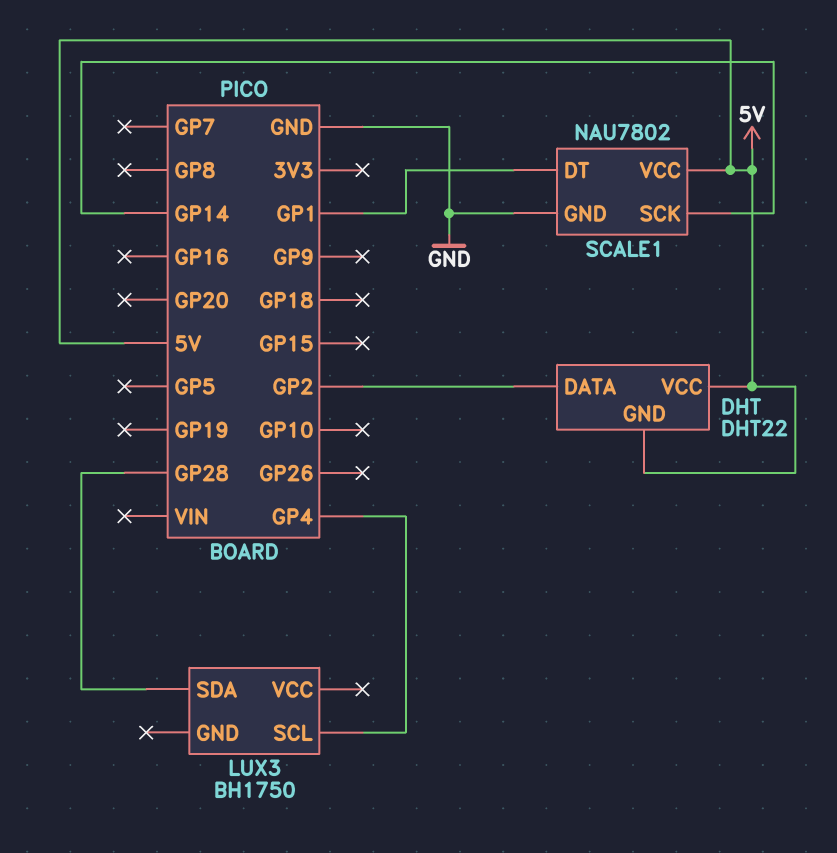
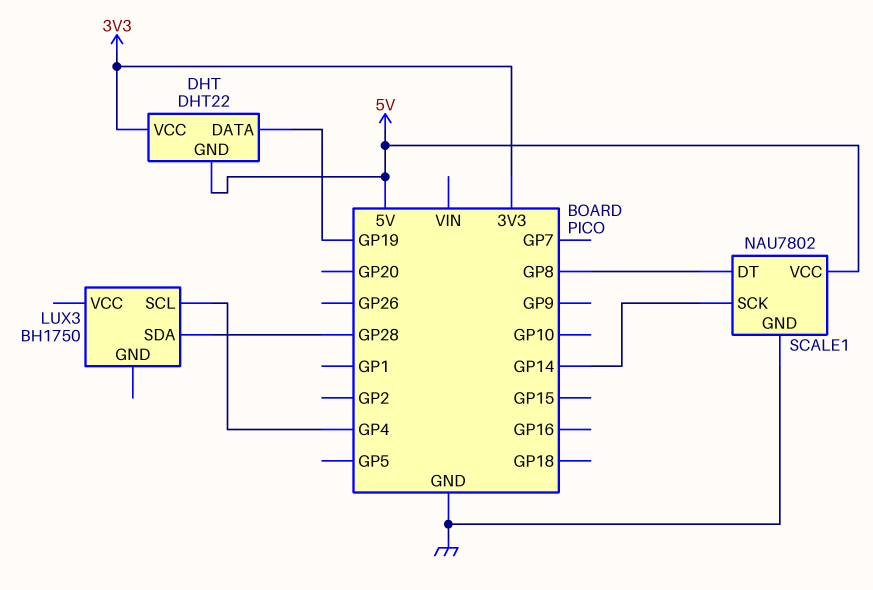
DHT pin DATA: GP2 -> GP19
DHT pin VCC: 5V -> 3V3
SCALE1 pin DT: GP1 -> GP8

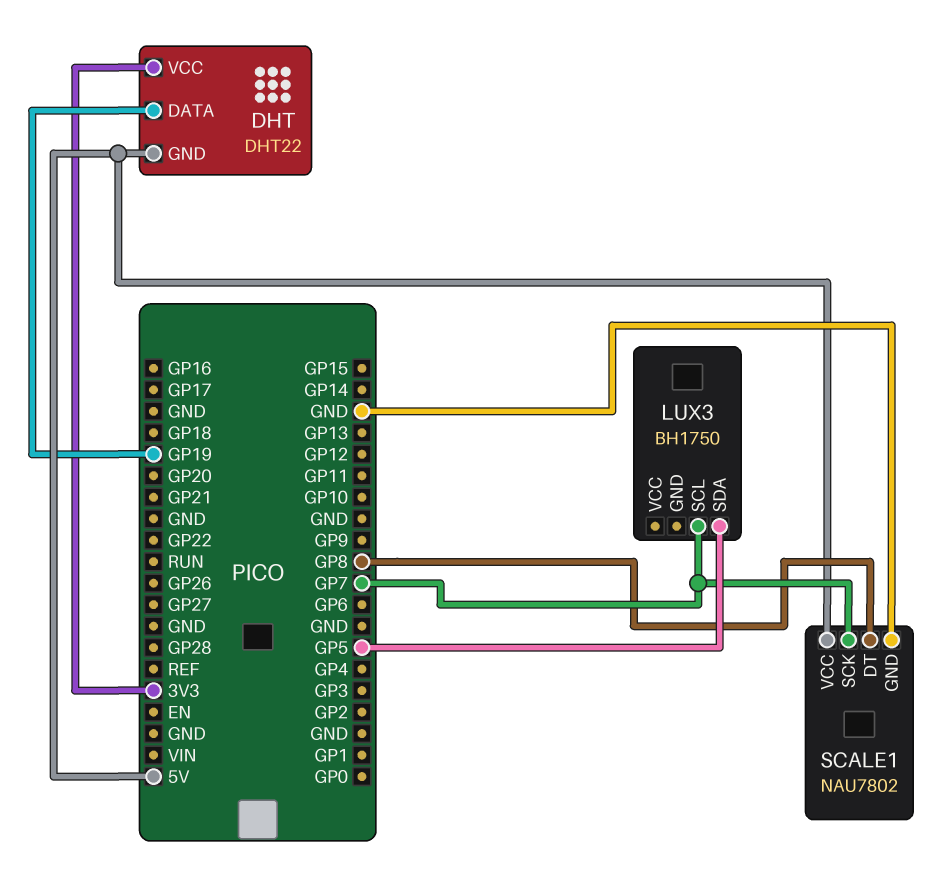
LUX3 pin SCL: GP4 -> GP7
LUX3 pin SDA: GP28 -> GP5
SCALE1 pin SCK: GP14 -> GP7

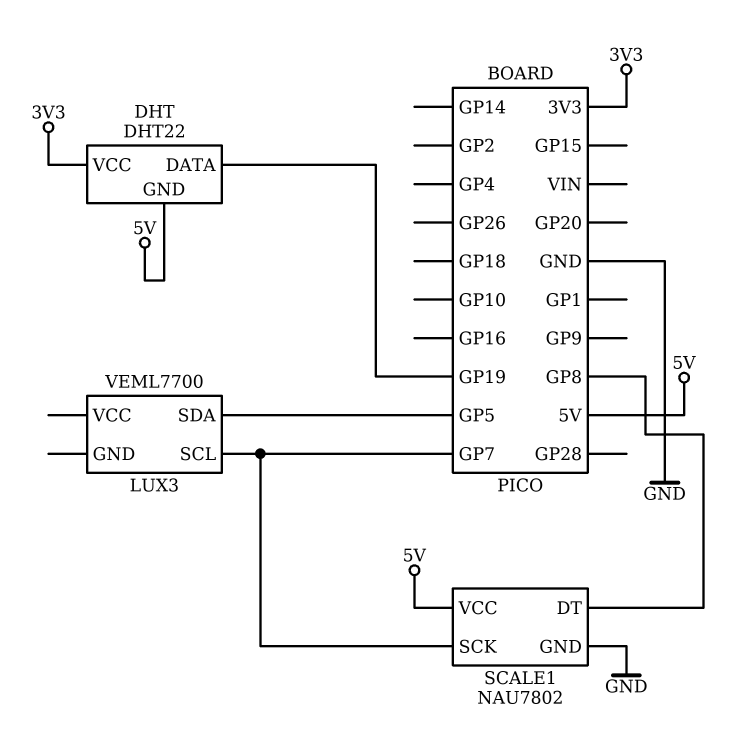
LUX3: BH1750 -> VEML7700

